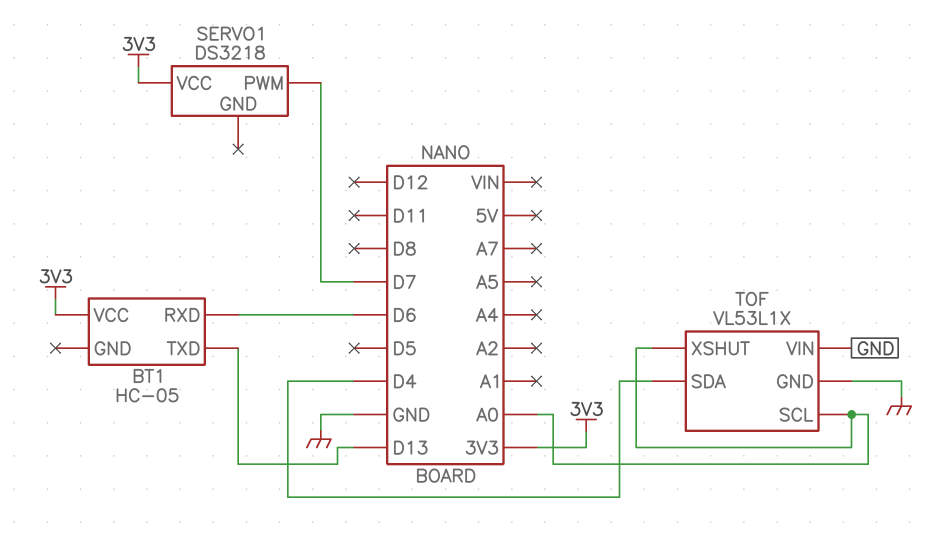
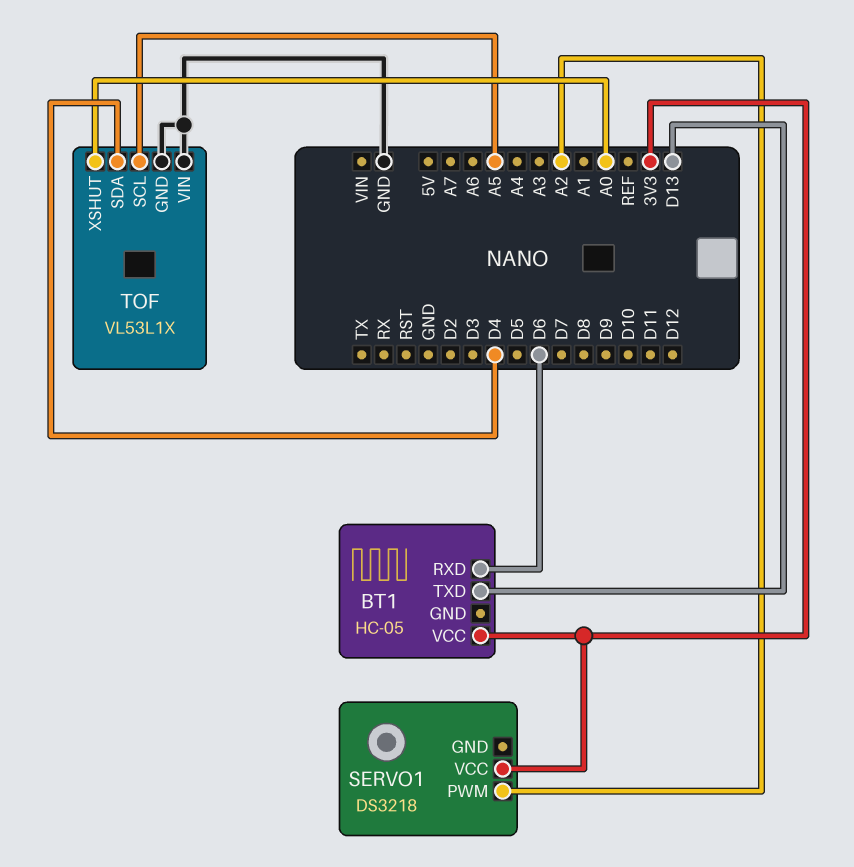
SERVO1 pin PWM: D7 -> A2
TOF pin SCL: A0 -> A5

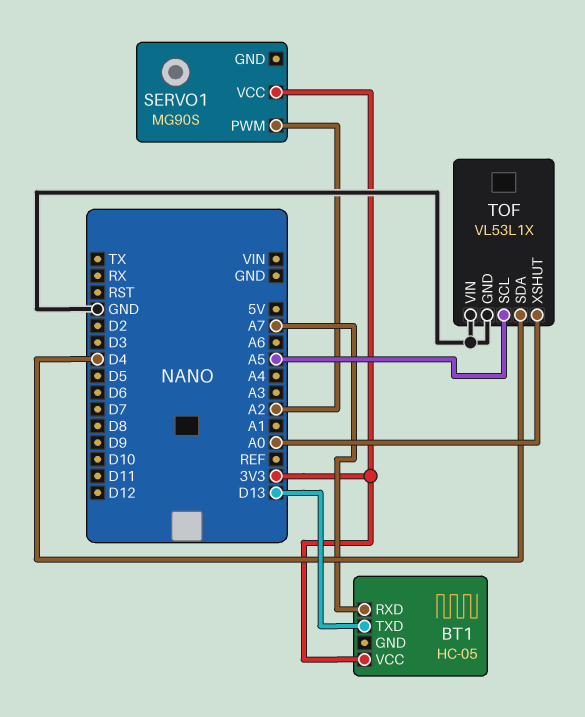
BT1 pin RXD: D6 -> A7
SERVO1: DS3218 -> MG90S

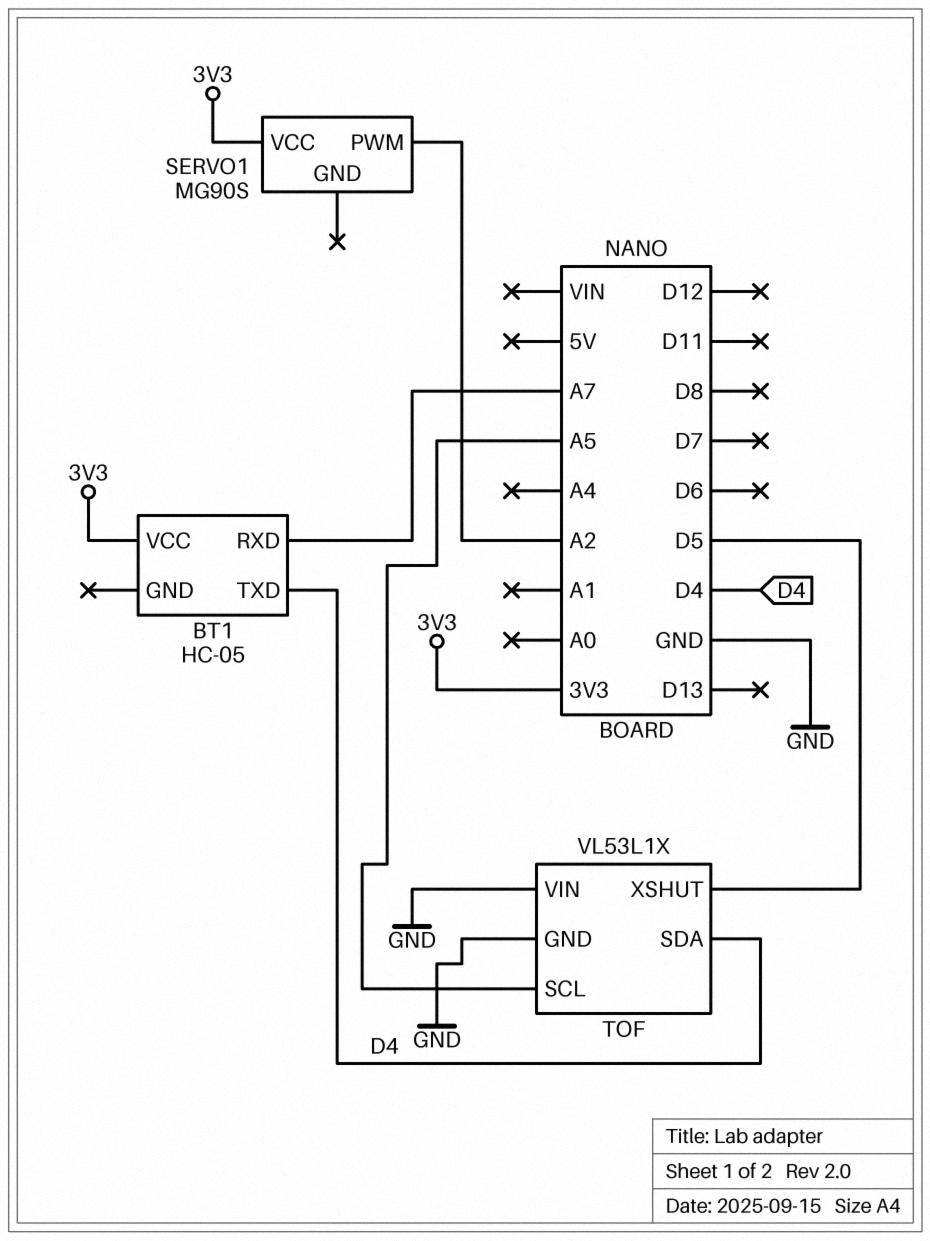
BT1 pin TXD: D13 -> D4
TOF pin XSHUT: A0 -> D5

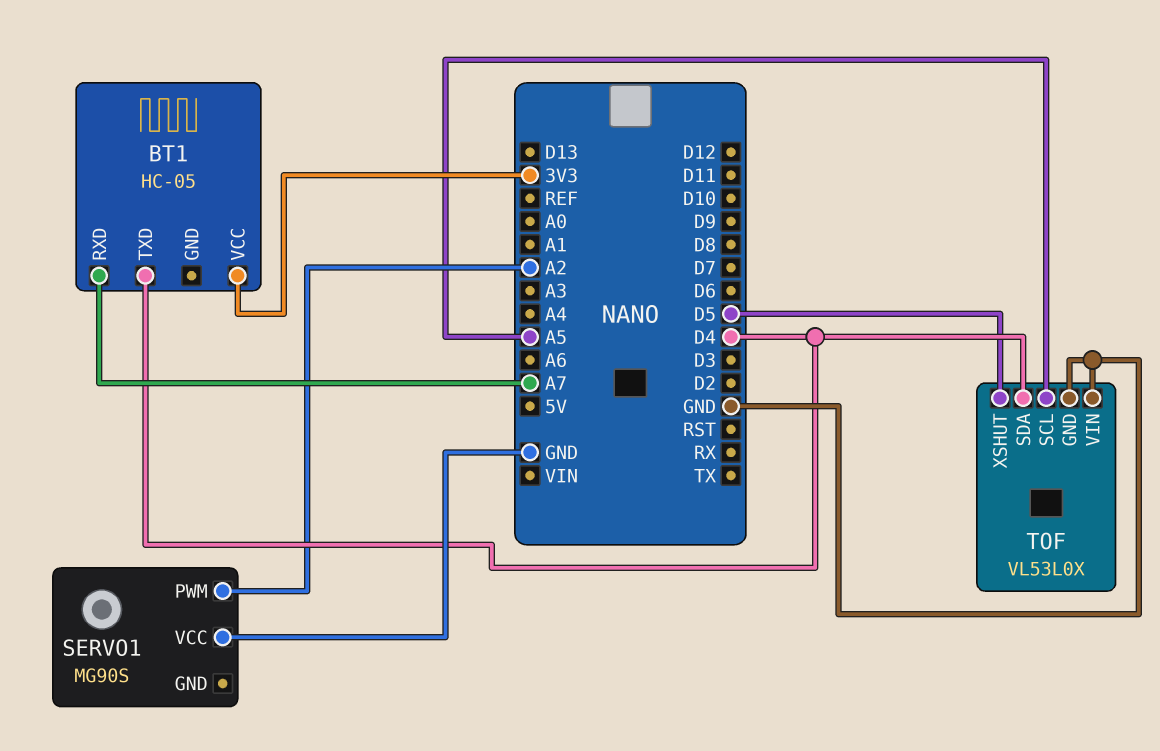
SERVO1 pin VCC: 3V3 -> GND
TOF: VL53L1X -> VL53L0X

